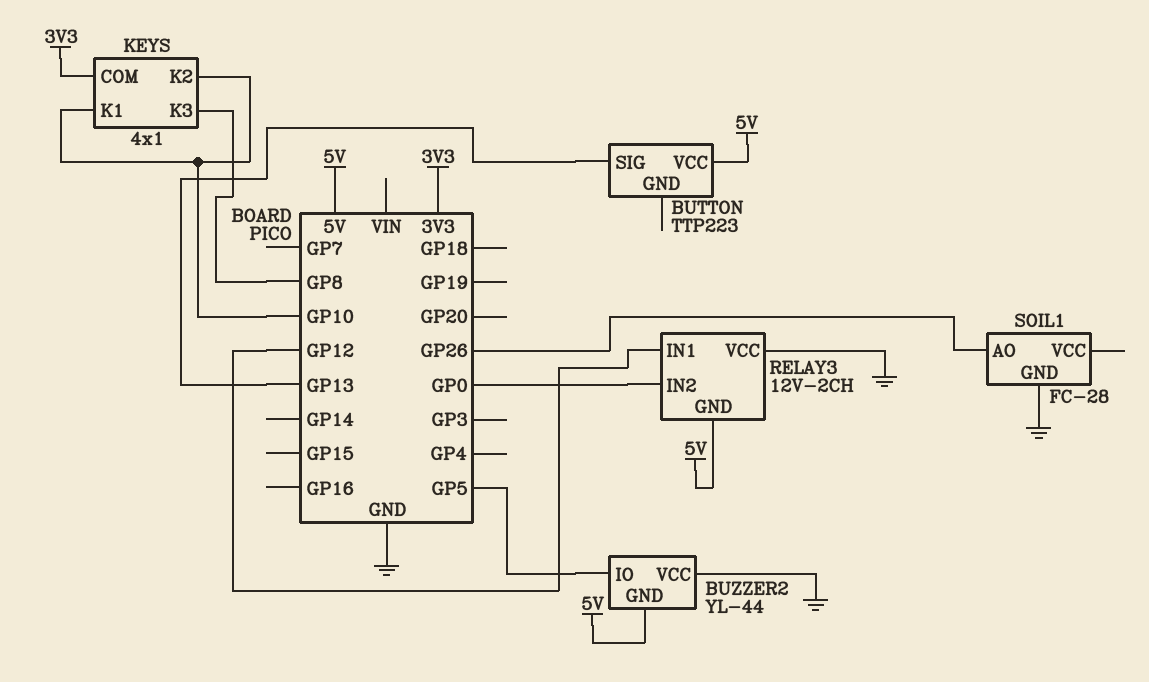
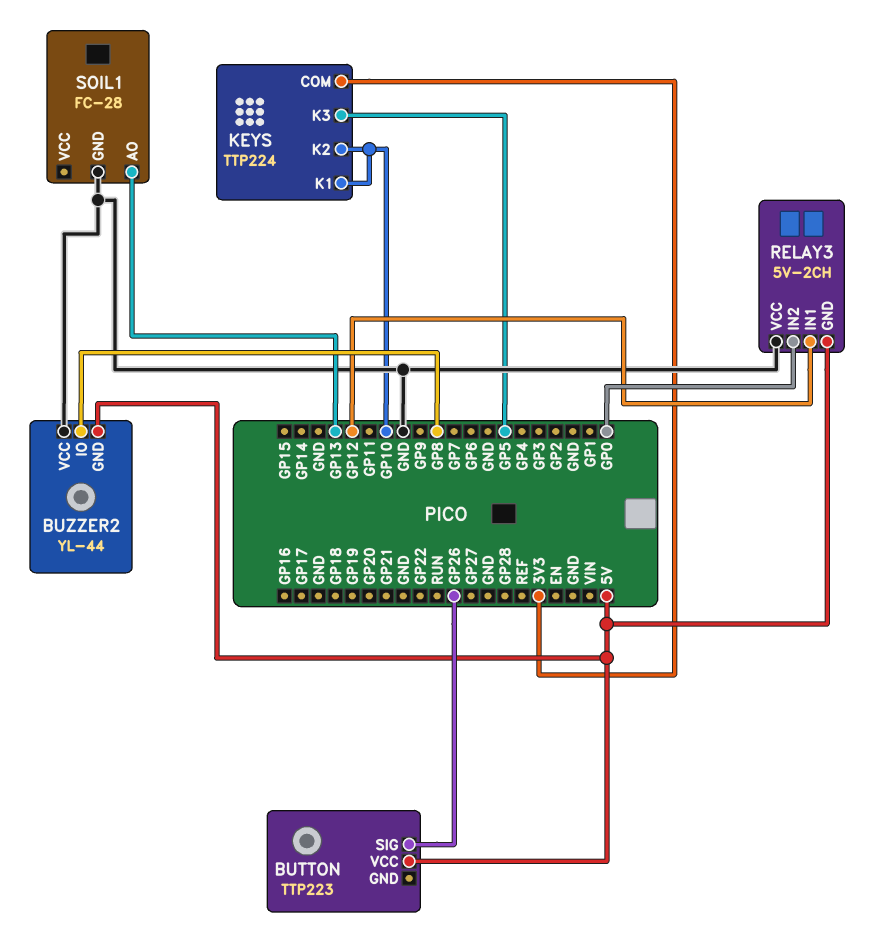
BUTTON pin SIG: GP13 -> GP26
BUZZER2 pin IO: GP5 -> GP8
KEYS: 4x1 -> TTP224
KEYS pin K3: GP8 -> GP5
RELAY3: 12V-2CH -> 5V-2CH
SOIL1 pin AO: GP26 -> GP13

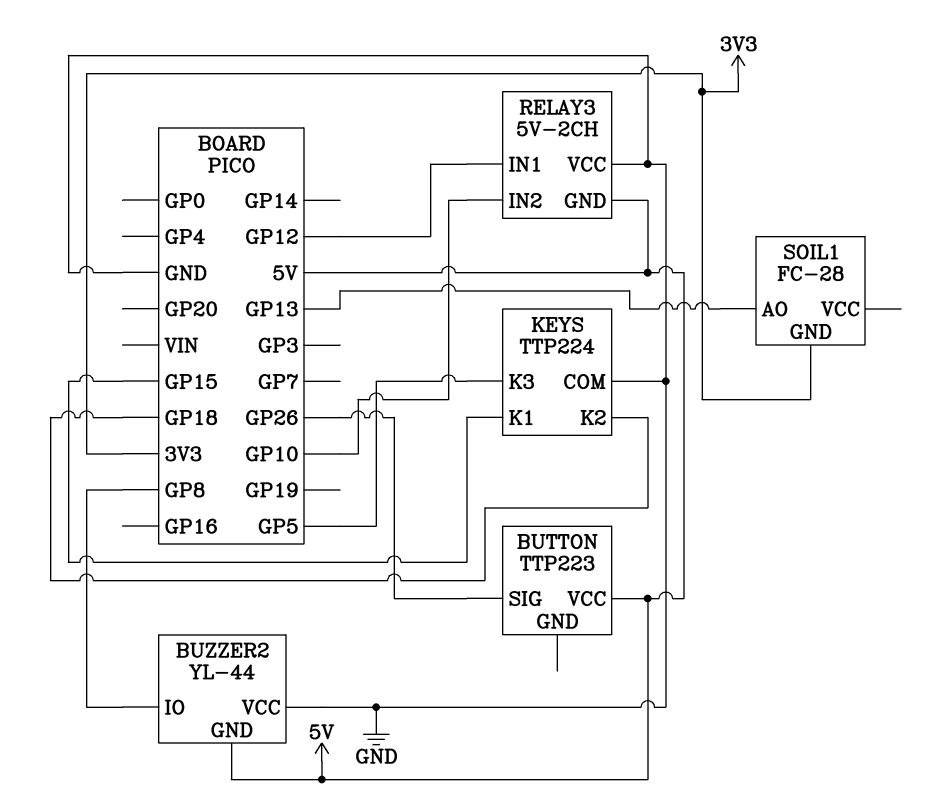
KEYS pin COM: 3V3 -> GND
KEYS pin K1: GP10 -> GP15
KEYS pin K2: GP10 -> GP18
RELAY3 pin IN2: GP0 -> GP10
SOIL1 pin GND: GND -> 3V3

